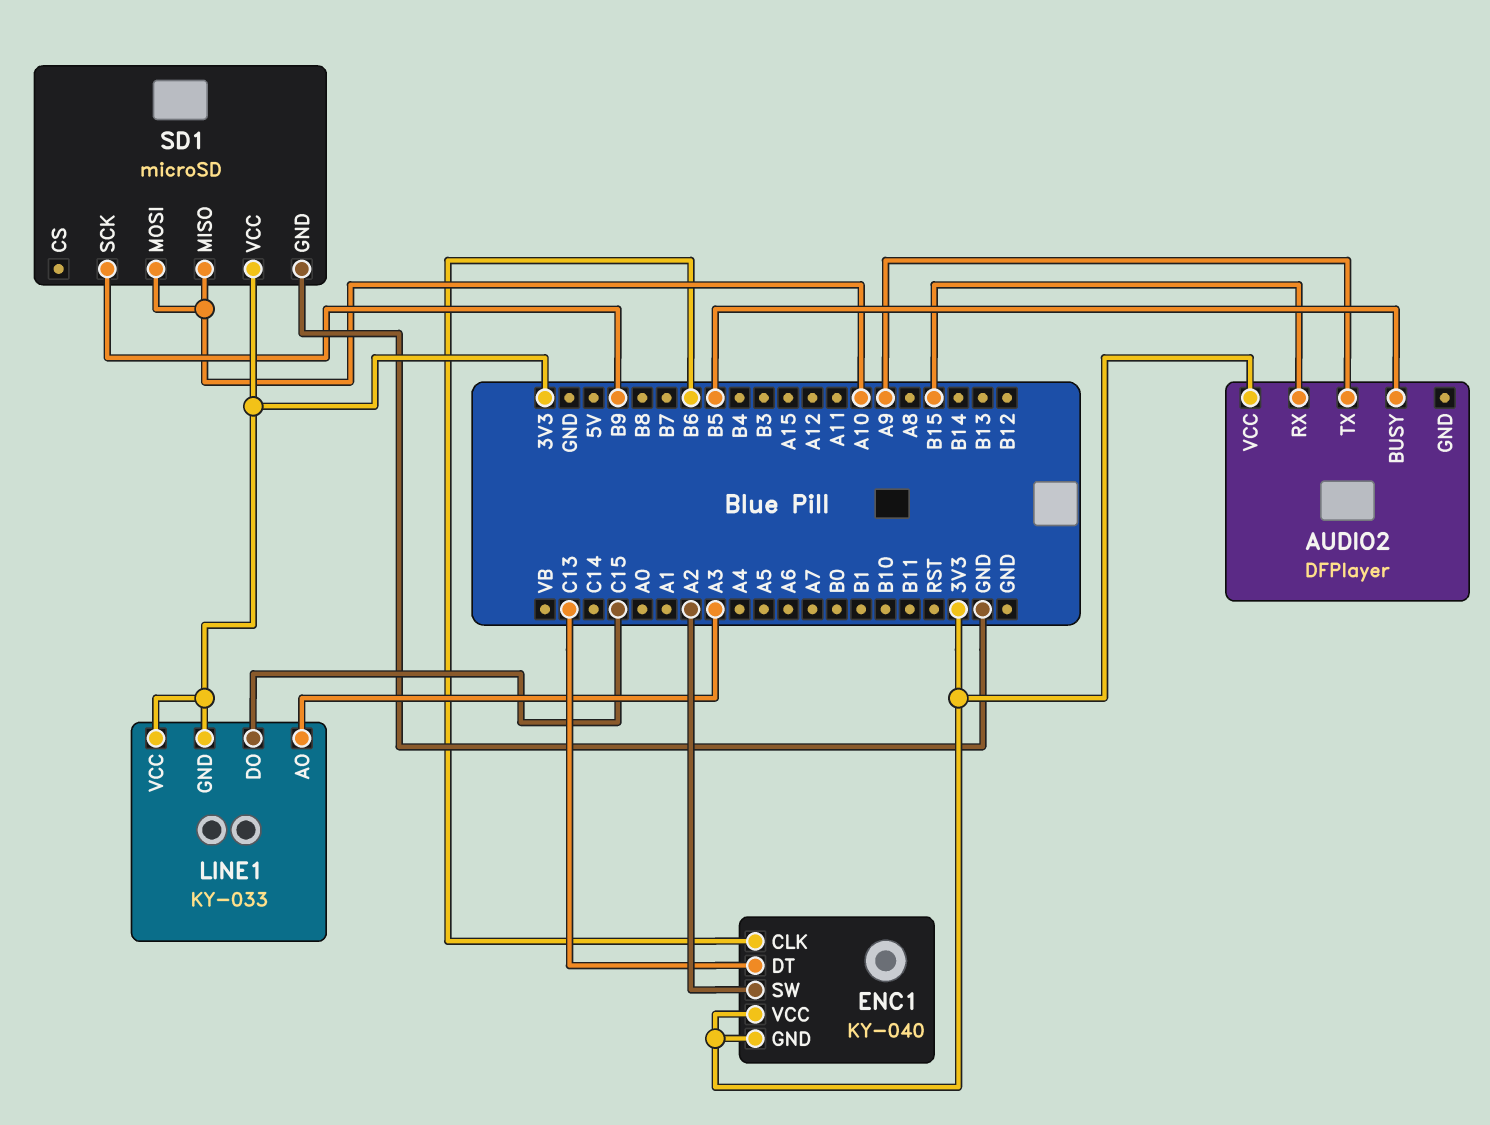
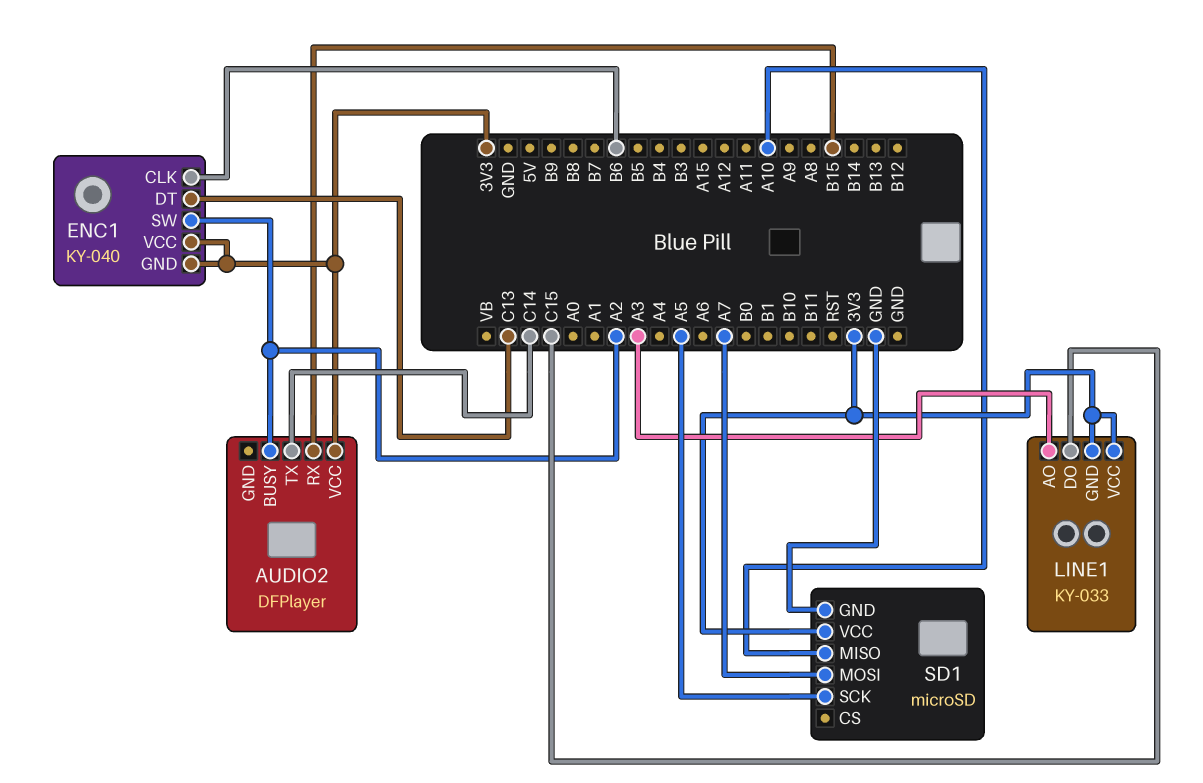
AUDIO2 pin BUSY: B5 -> A2
AUDIO2 pin TX: A9 -> C14
SD1 pin MOSI: A10 -> A7
SD1 pin SCK: B9 -> A5

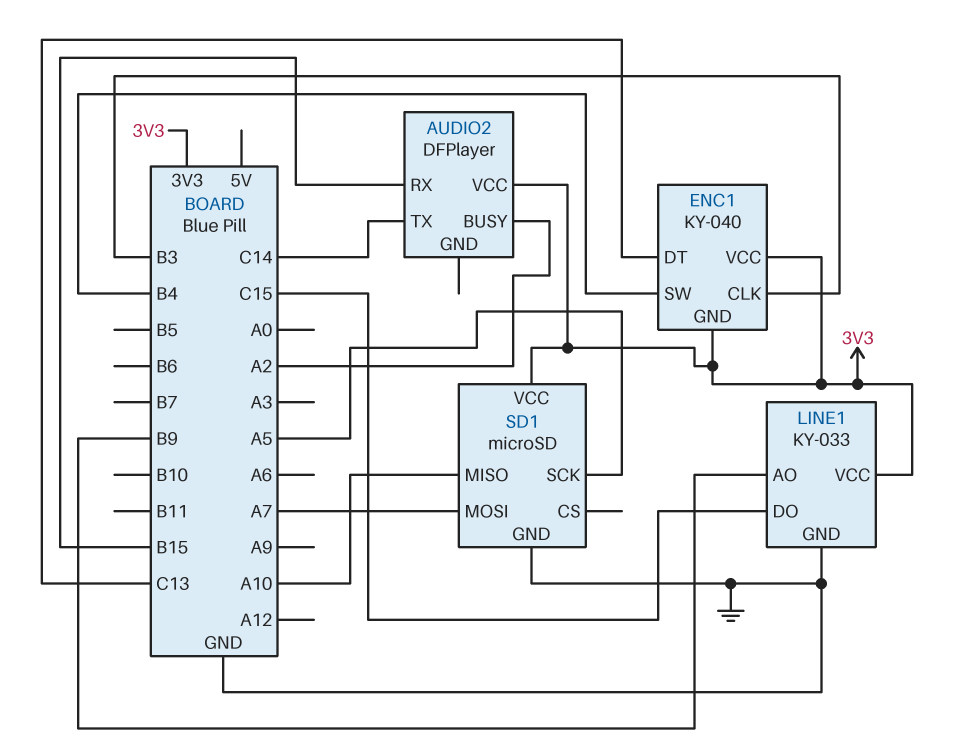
ENC1 pin CLK: B6 -> B3
ENC1 pin SW: A2 -> B4
LINE1 pin AO: A3 -> B9
LINE1 pin GND: 3V3 -> GND

